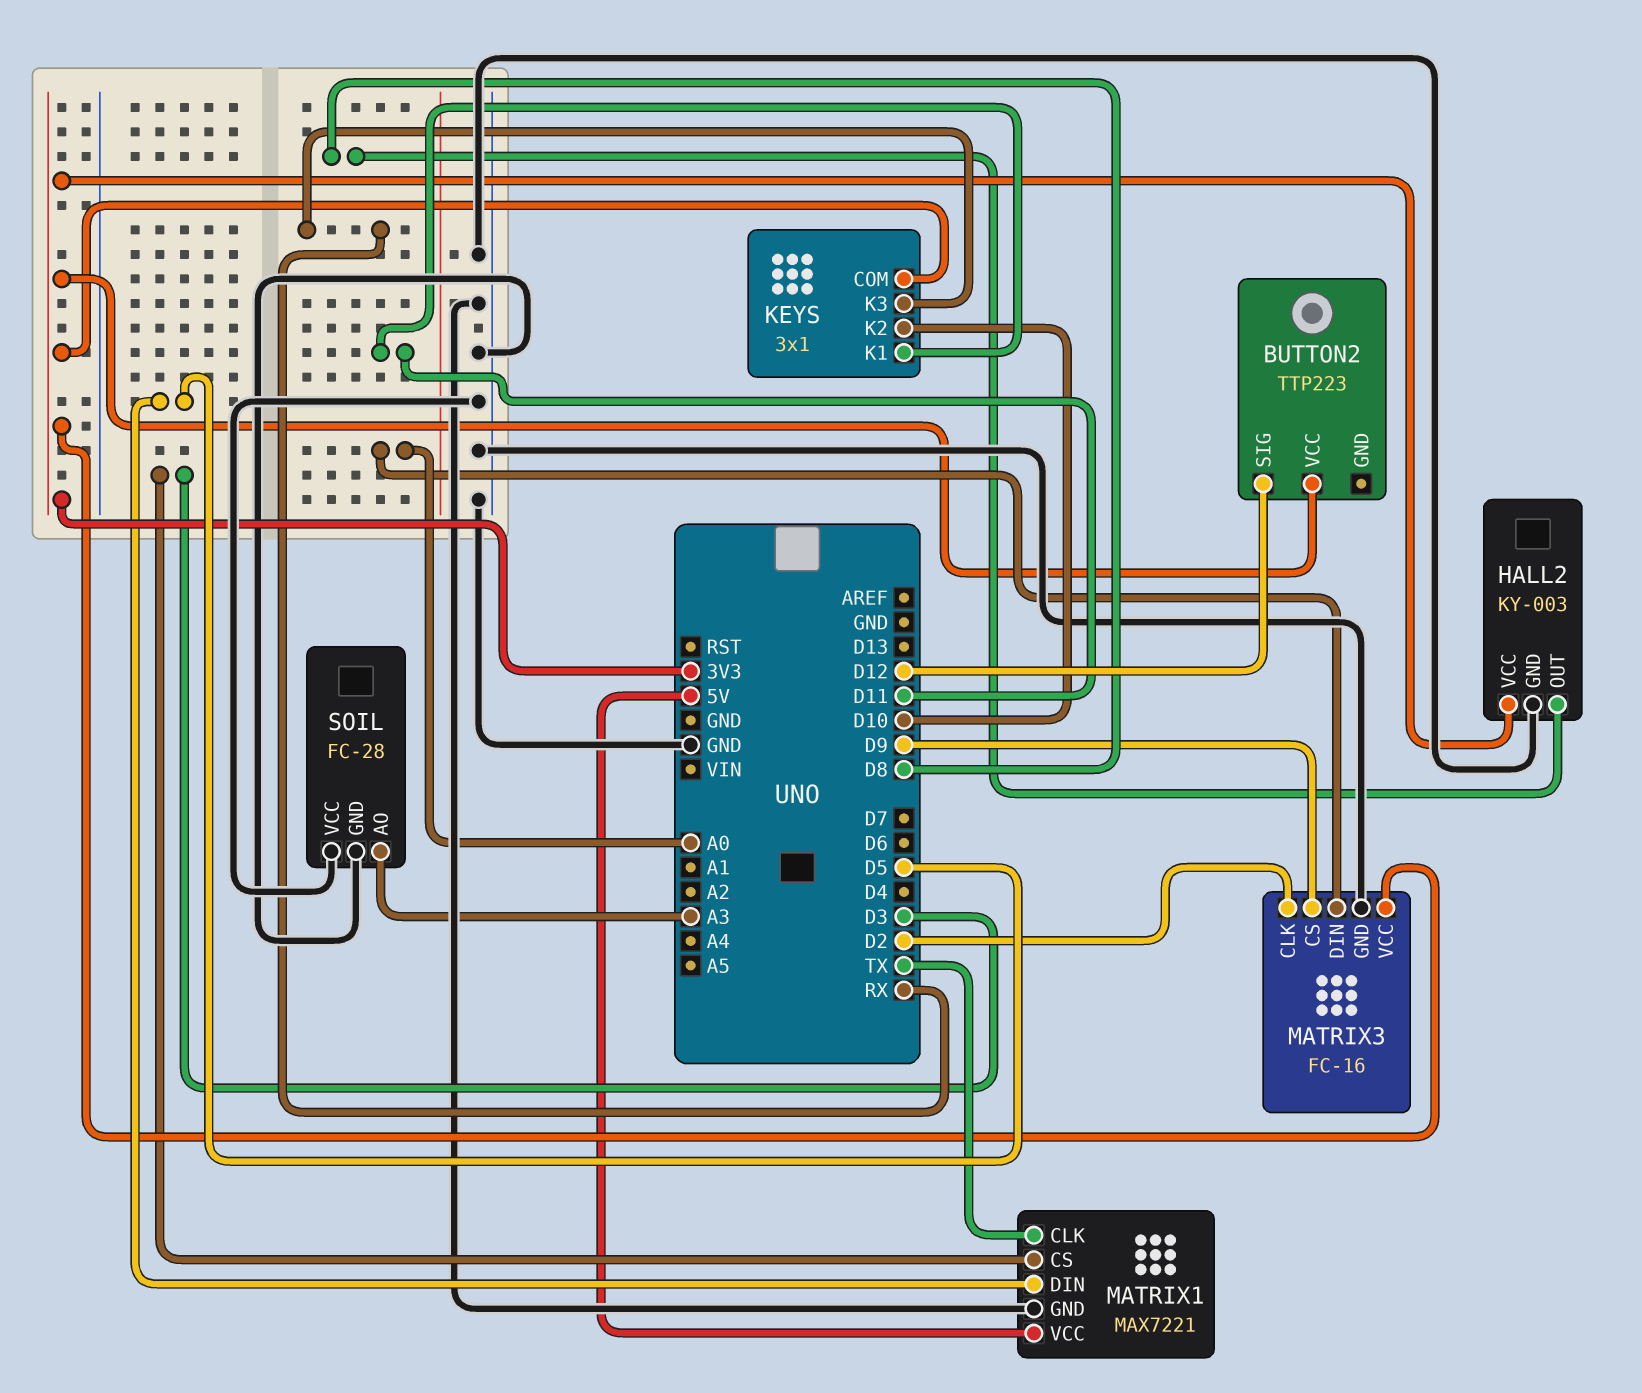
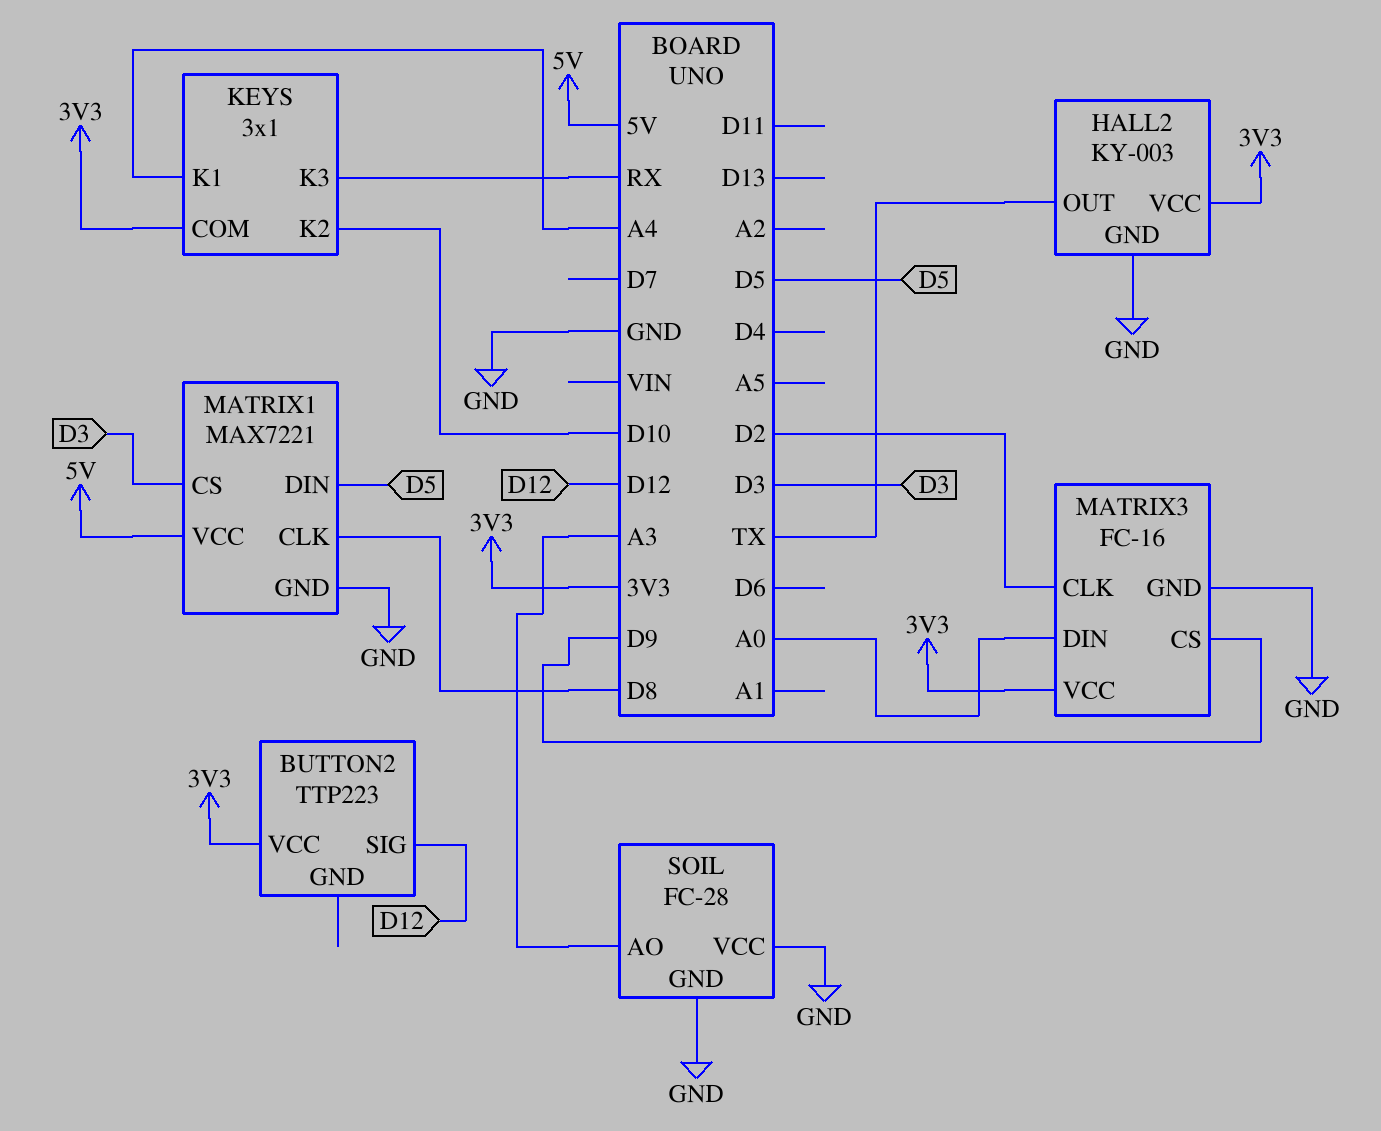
HALL2 pin OUT: D8 -> TX
KEYS pin K1: D11 -> A4
MATRIX1 pin CLK: TX -> D8

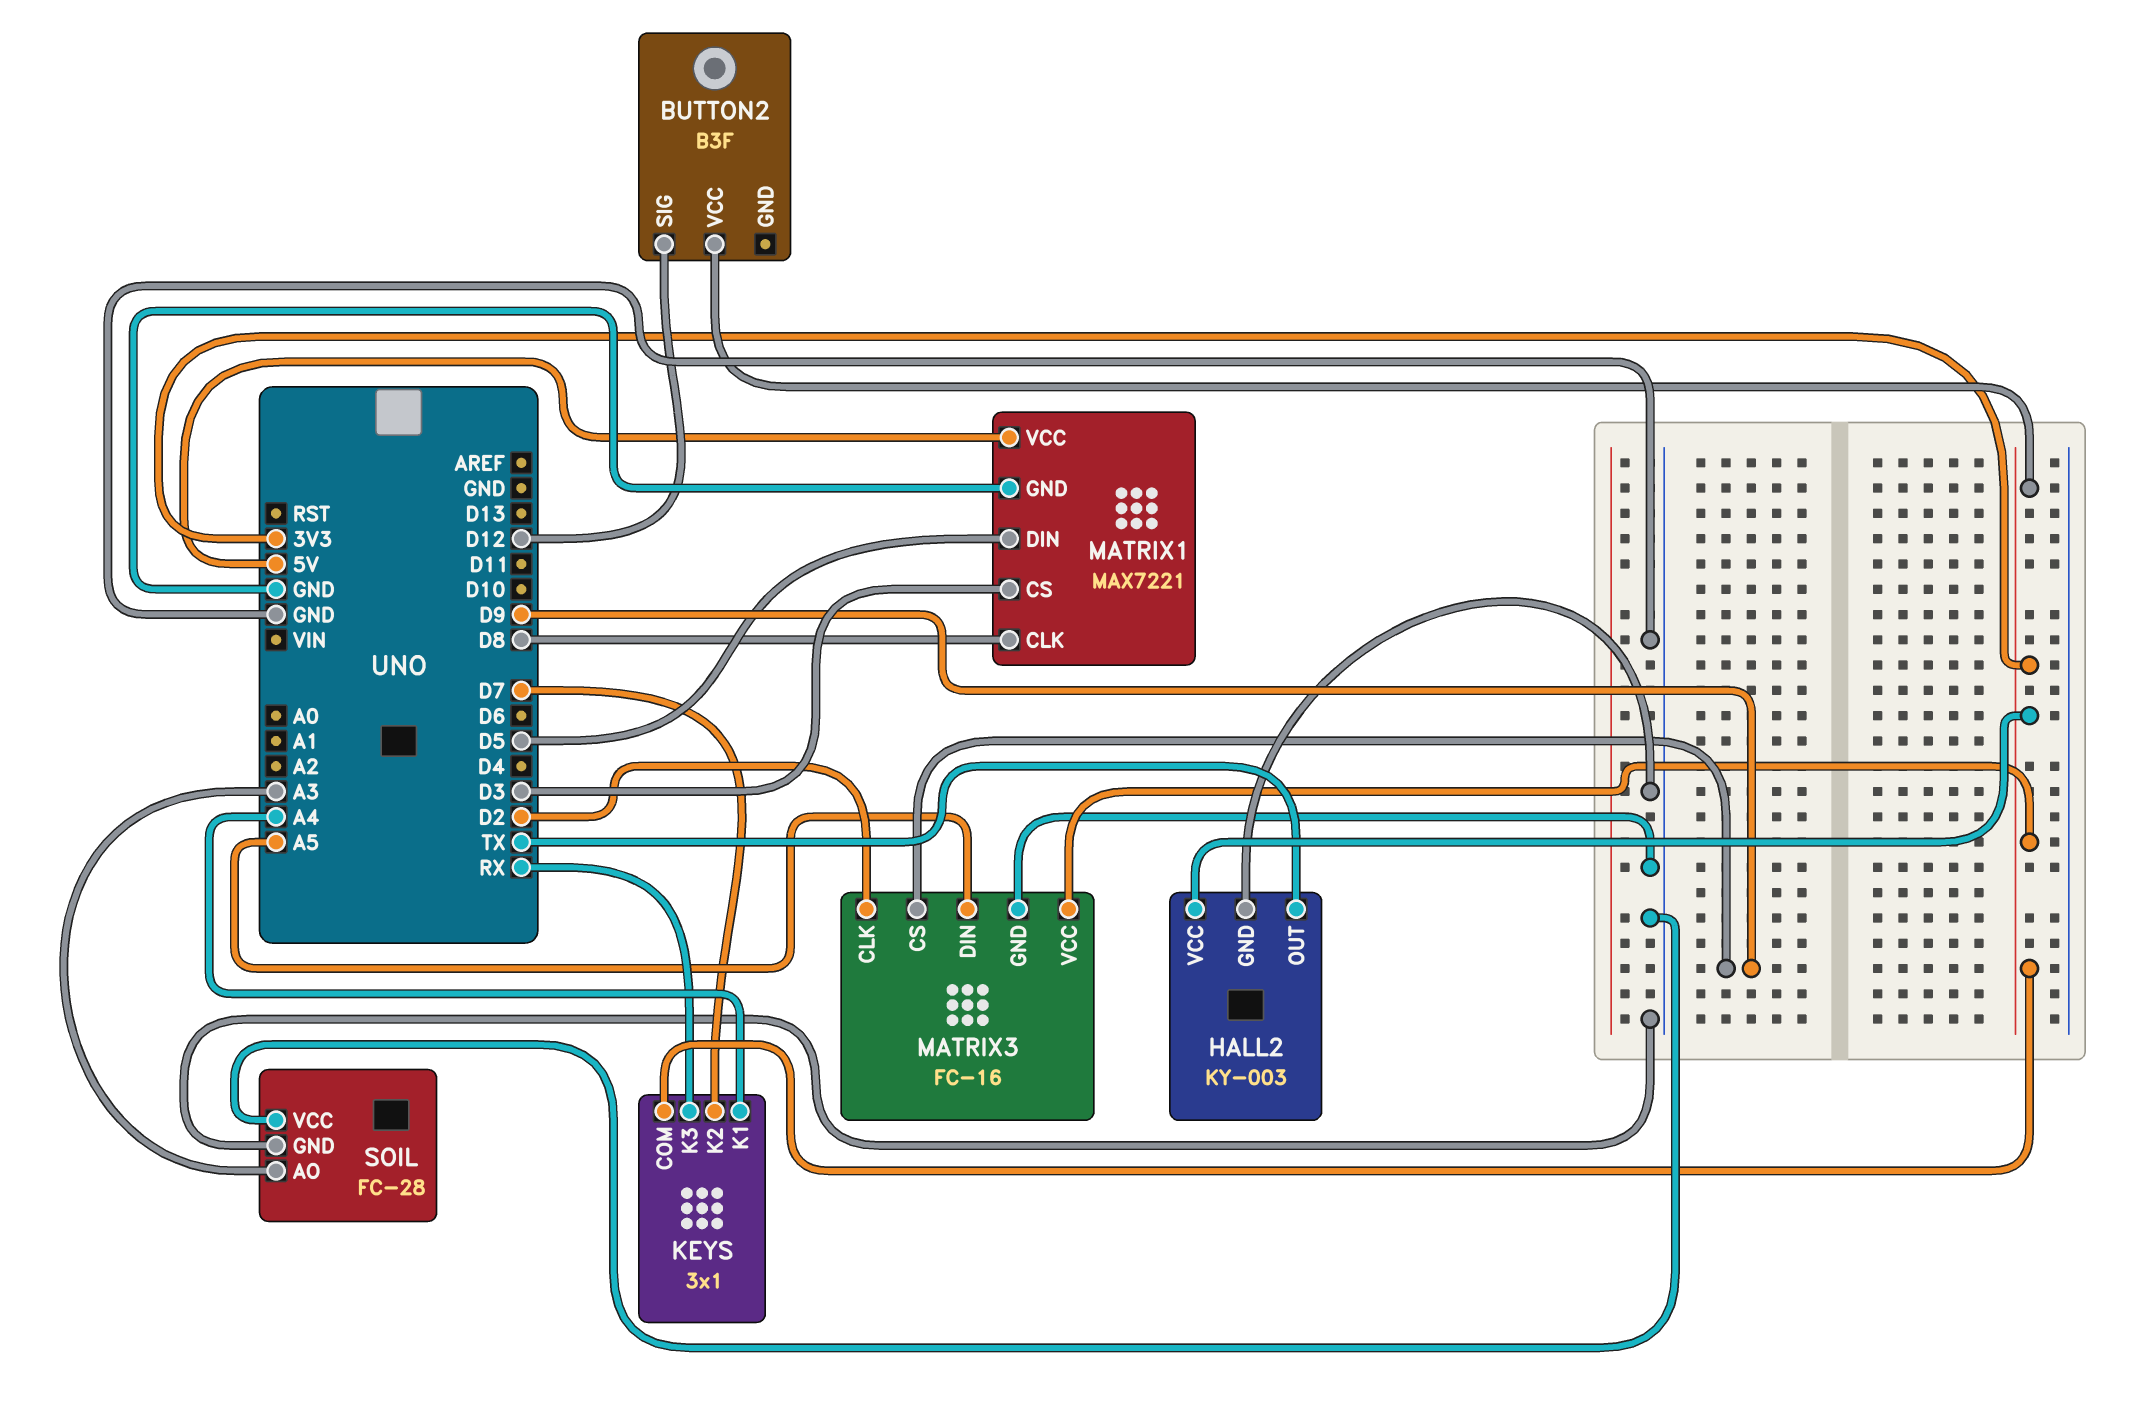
BUTTON2: TTP223 -> B3F
KEYS pin K2: D10 -> D7
MATRIX3 pin DIN: A0 -> A5

